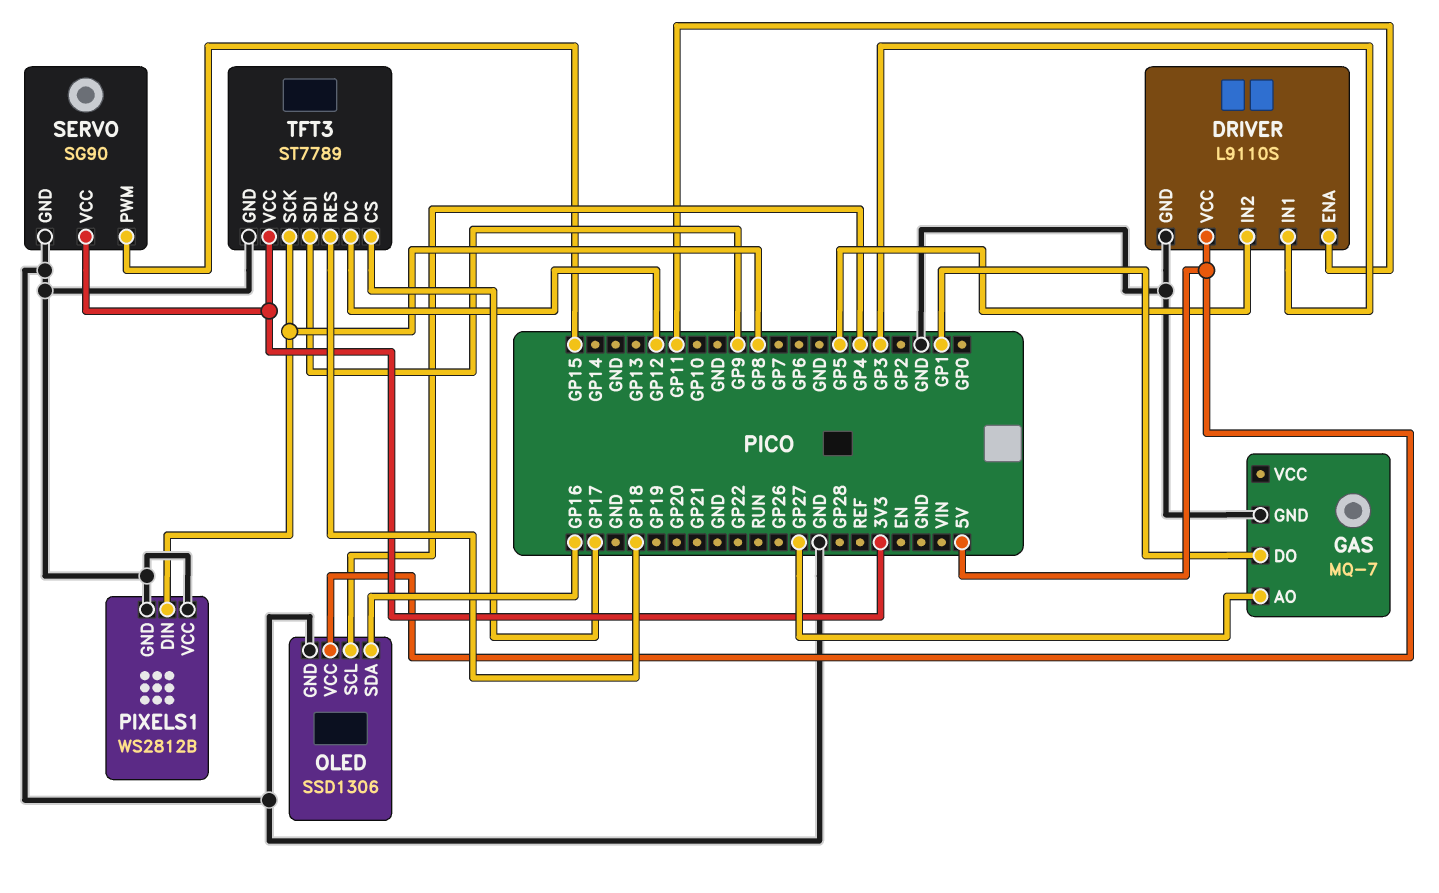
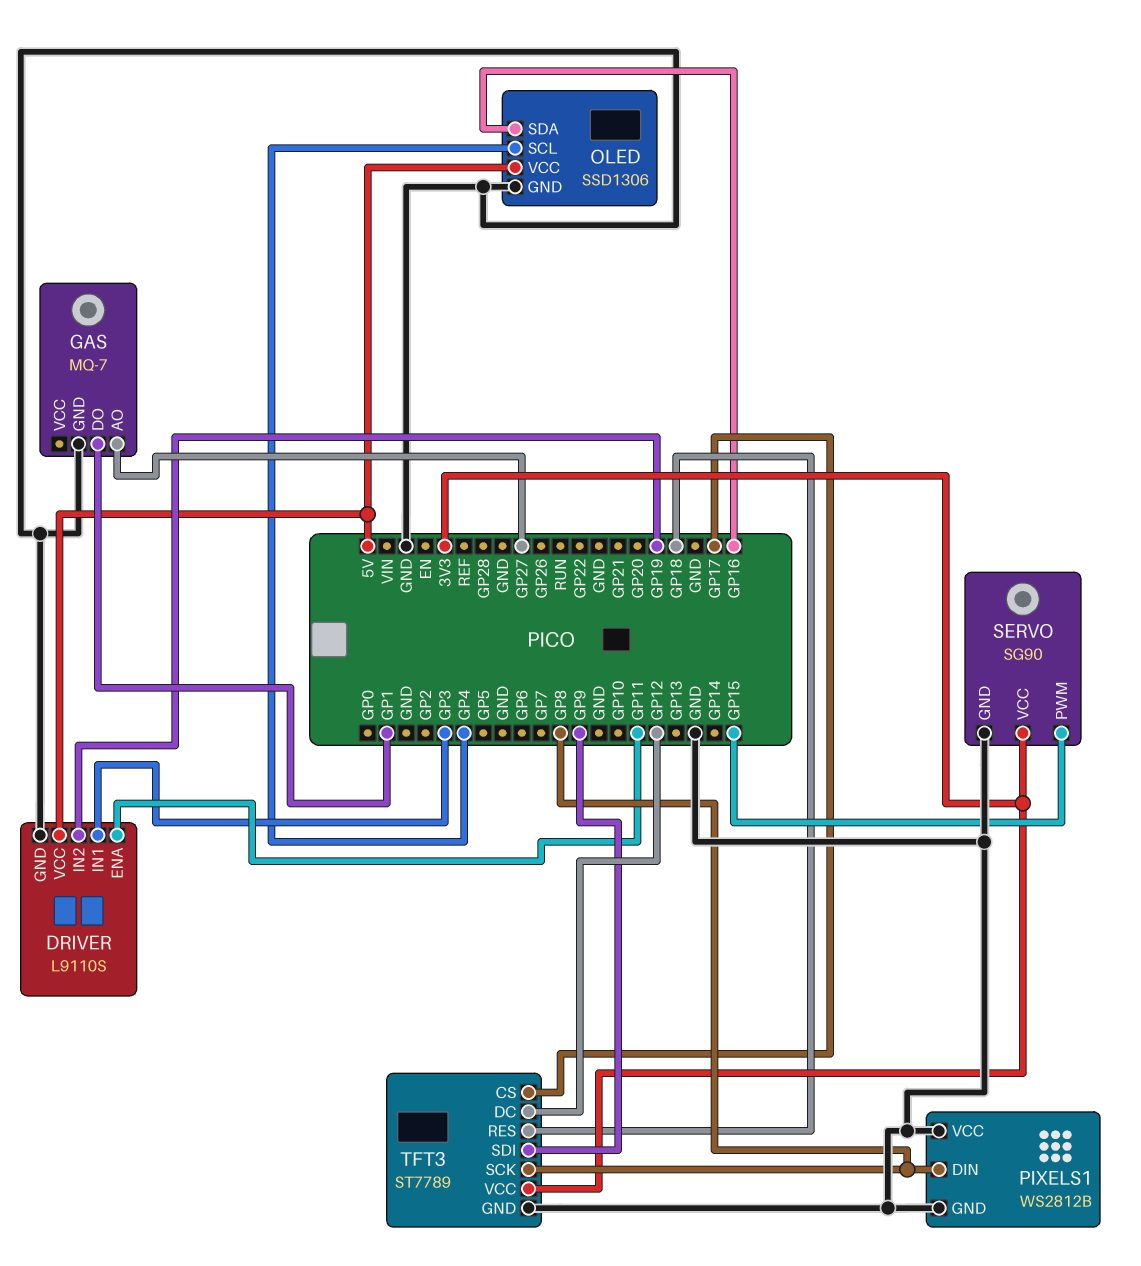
DRIVER pin IN2: GP5 -> GP19

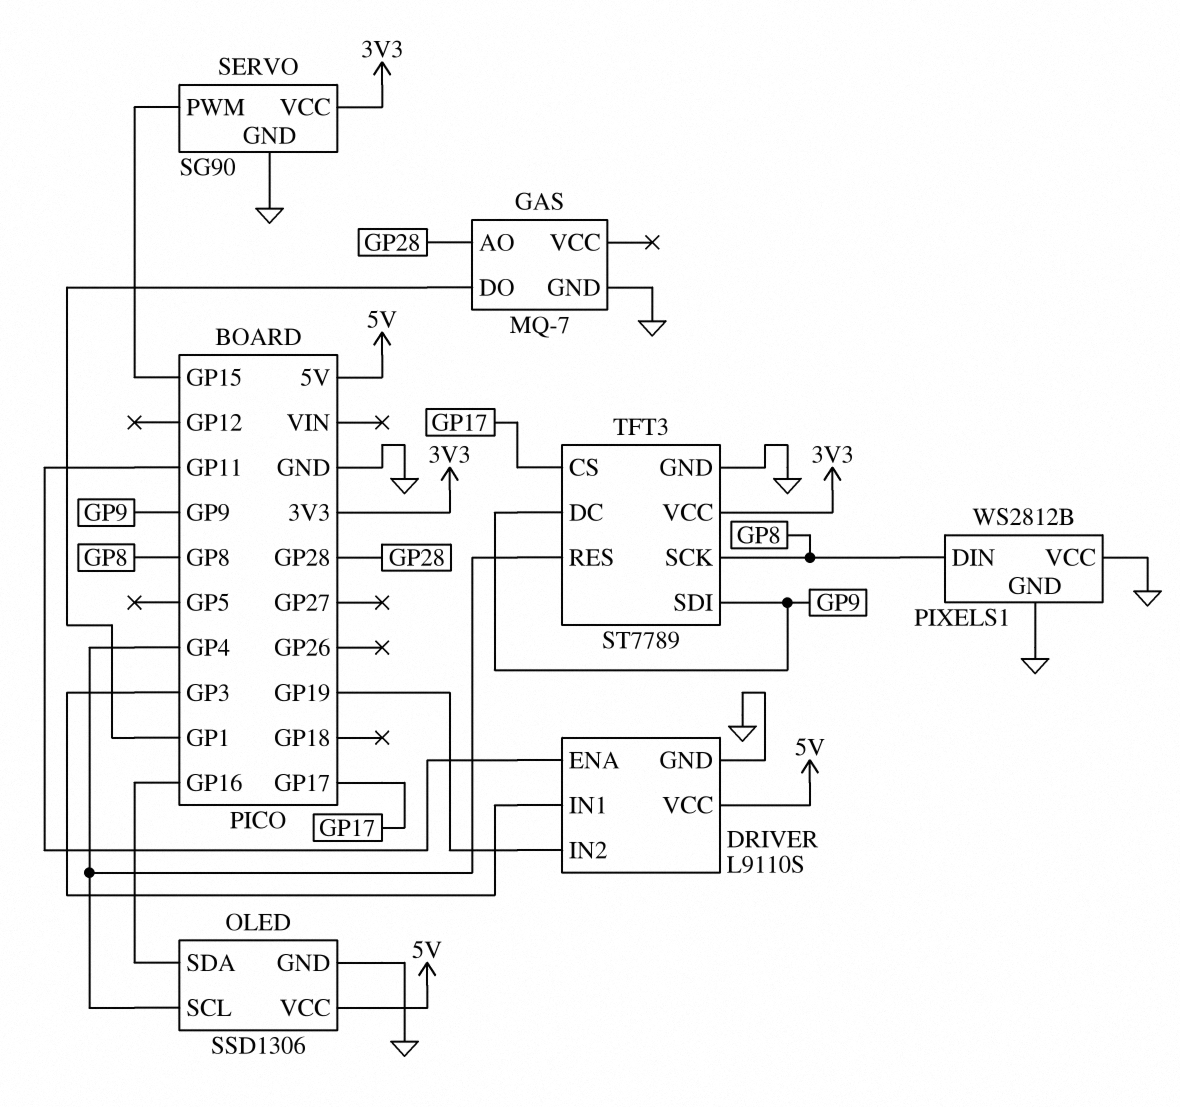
GAS pin AO: GP27 -> GP28
TFT3 pin DC: GP12 -> GP9
TFT3 pin RES: GP18 -> GP4

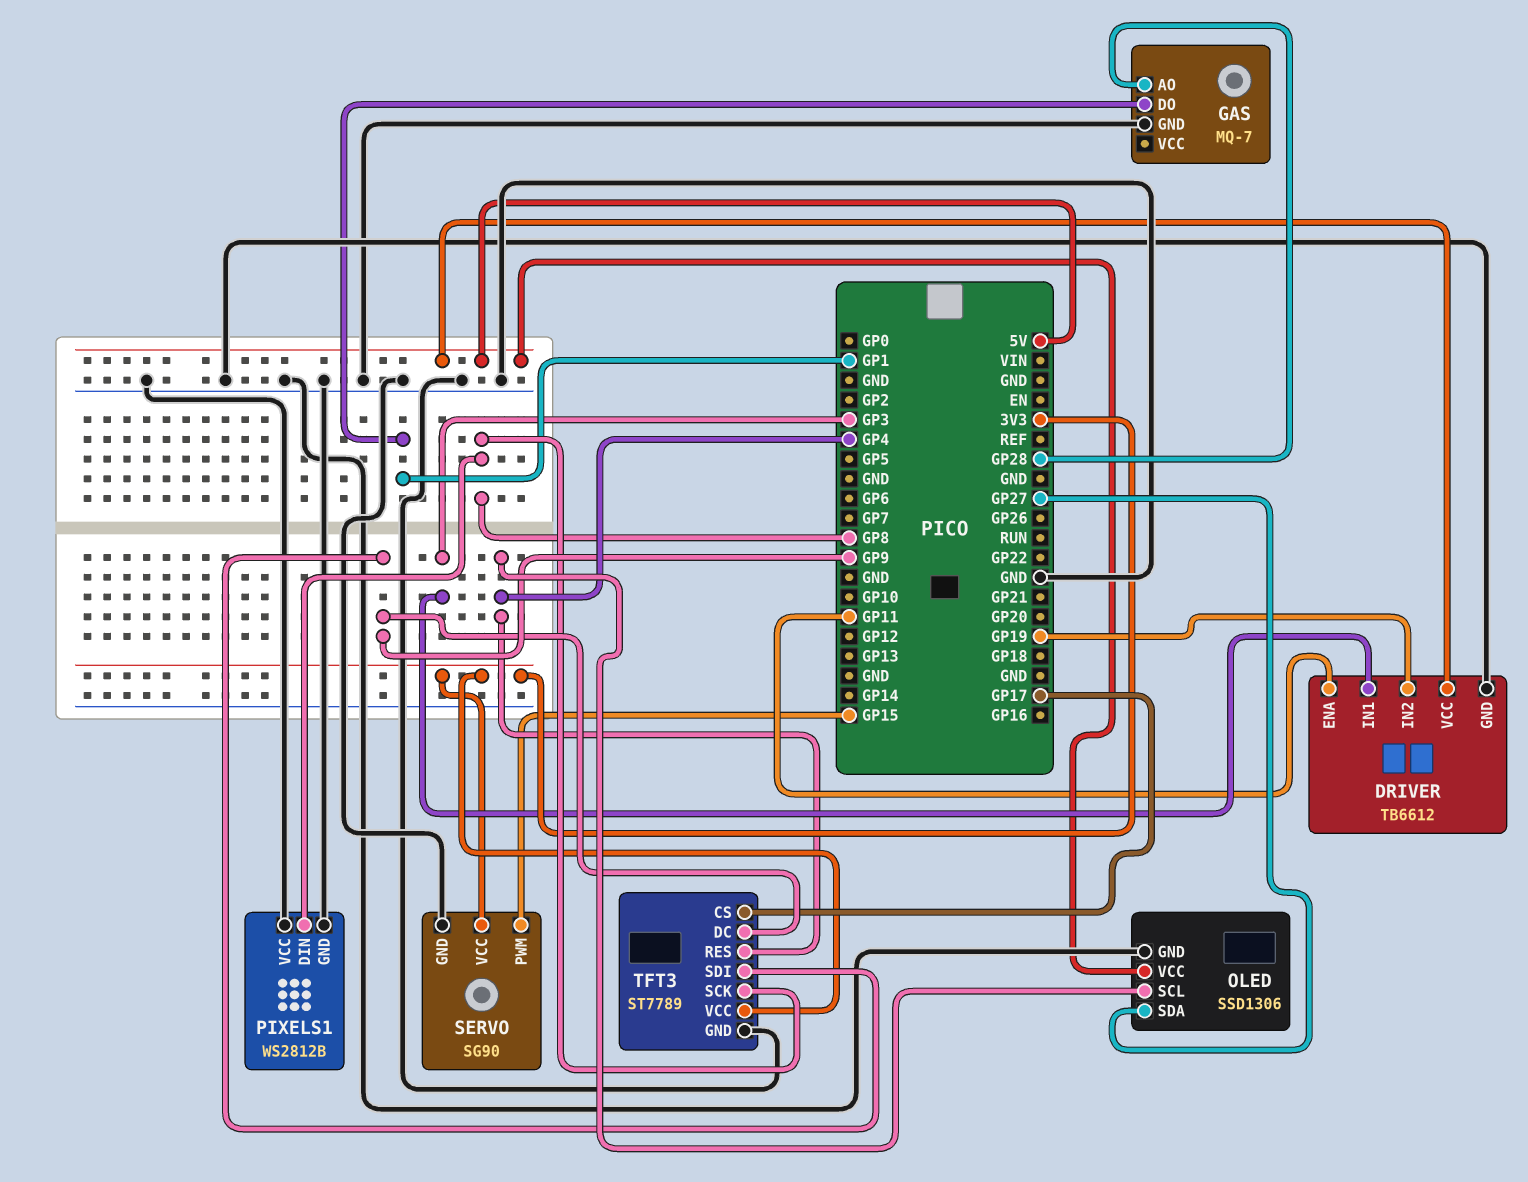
DRIVER: L9110S -> TB6612
OLED pin SDA: GP16 -> GP27

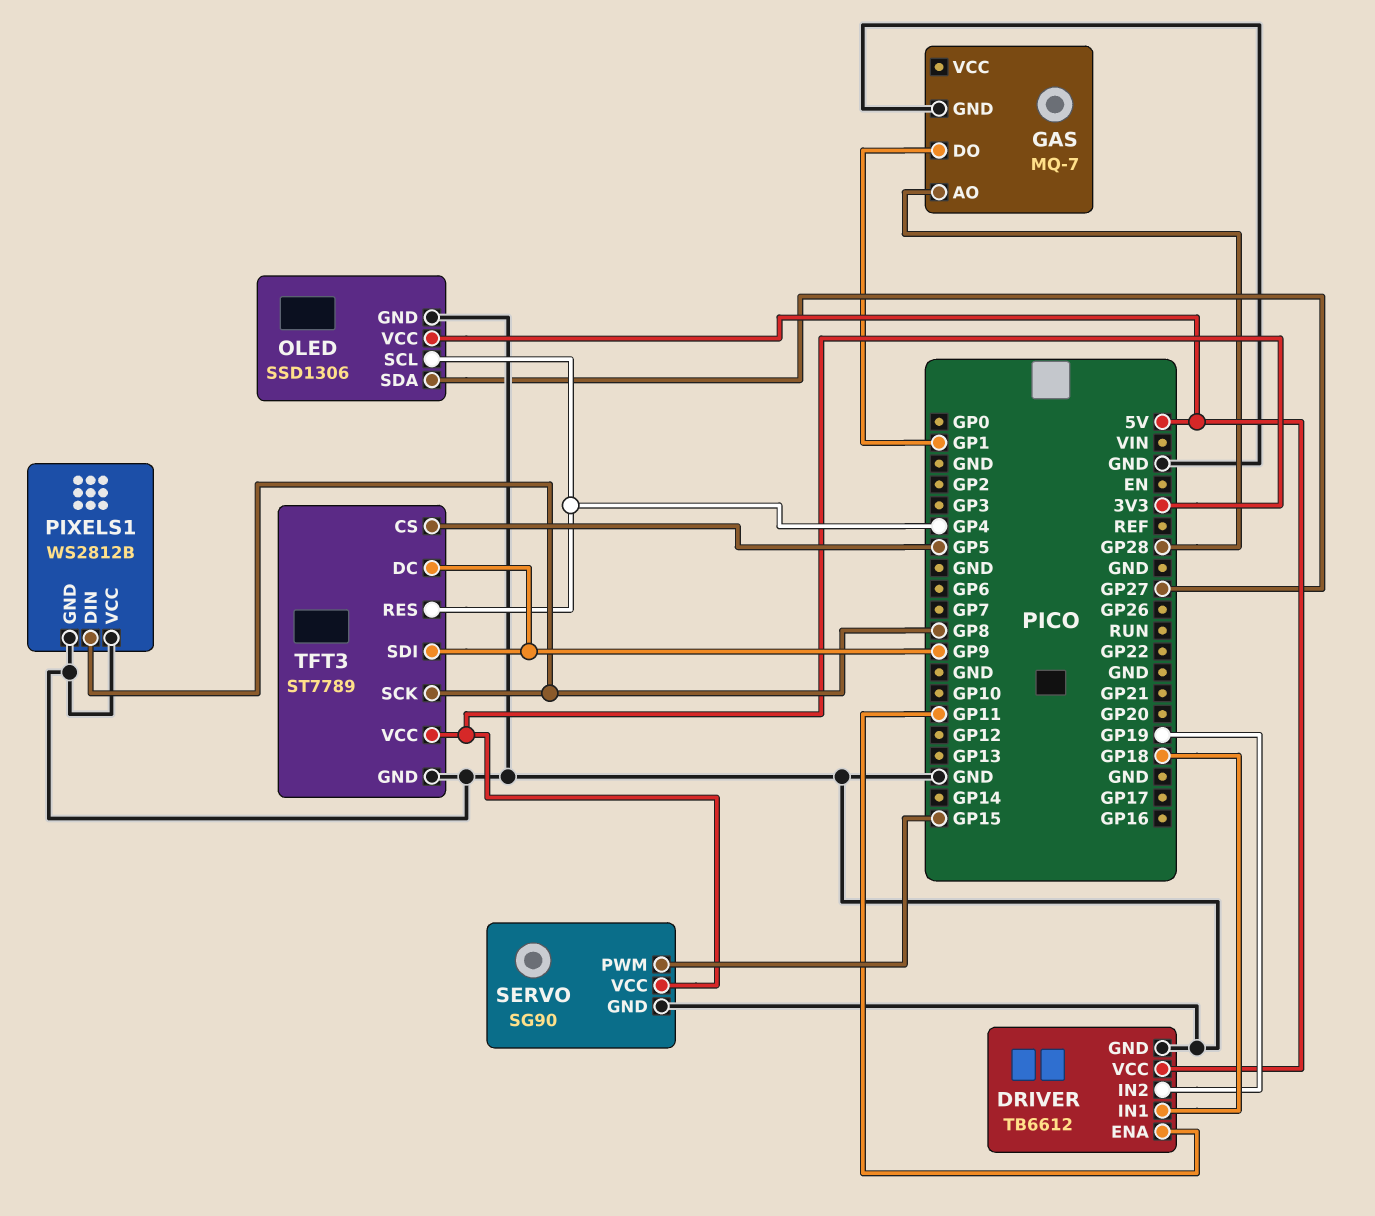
DRIVER pin IN1: GP3 -> GP18
TFT3 pin CS: GP17 -> GP5

